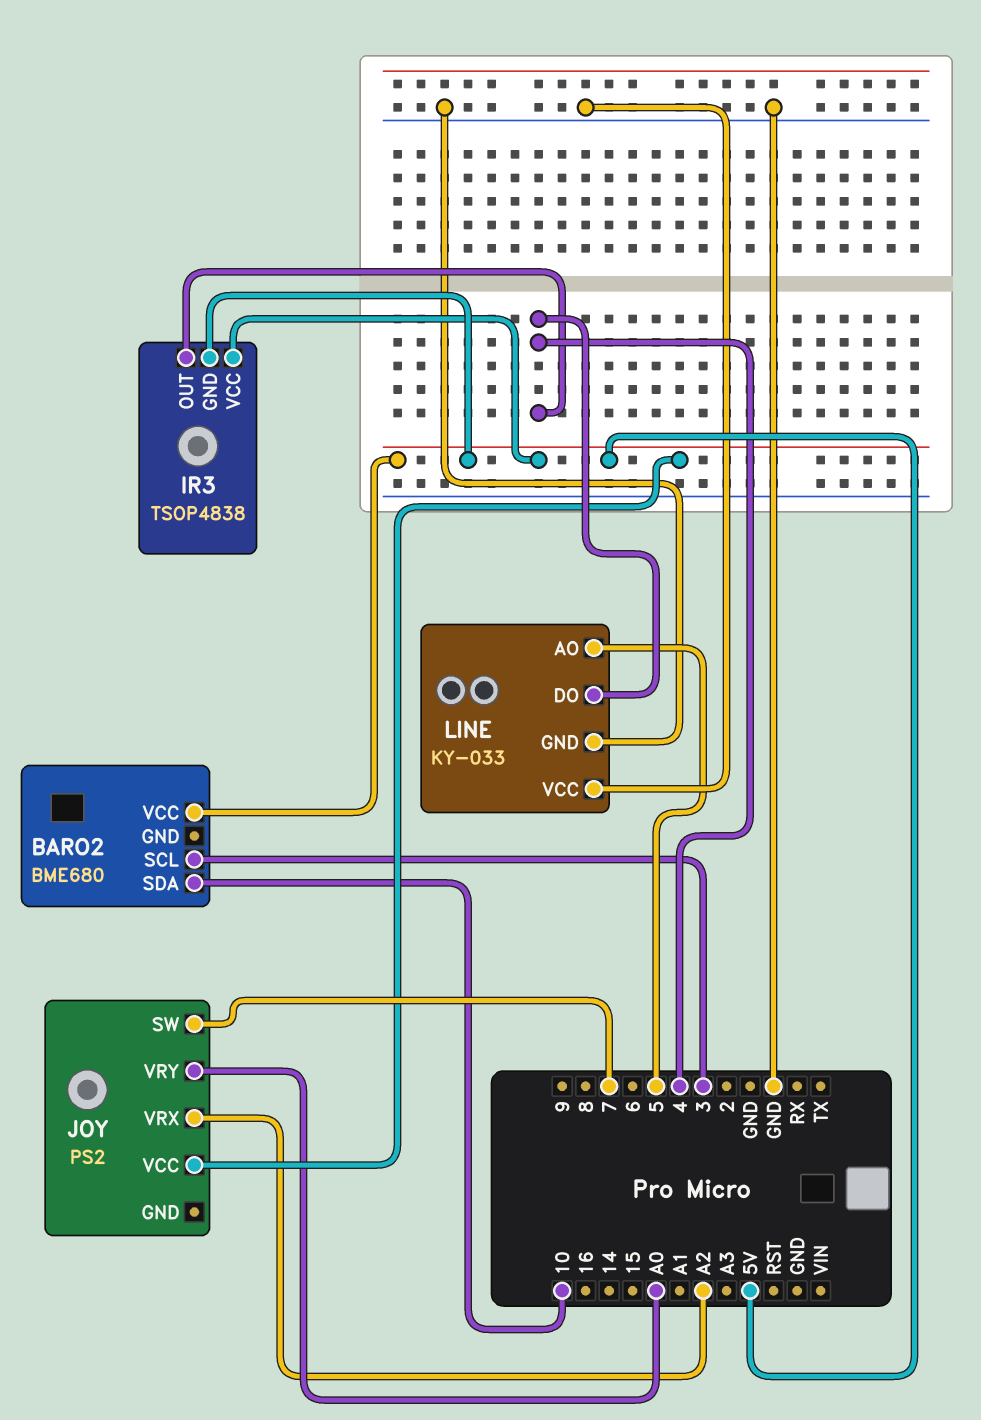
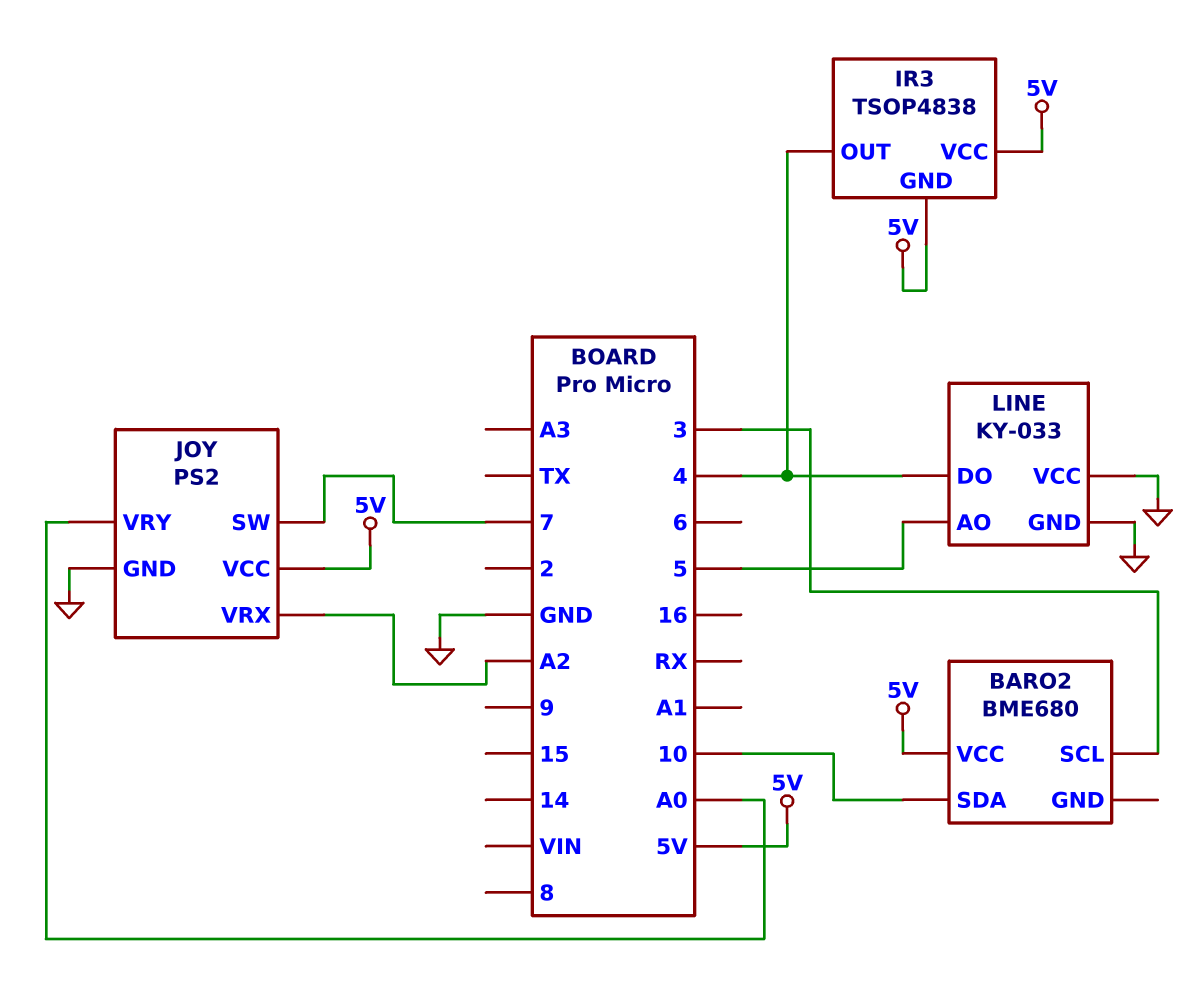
JOY pin GND: none -> GND

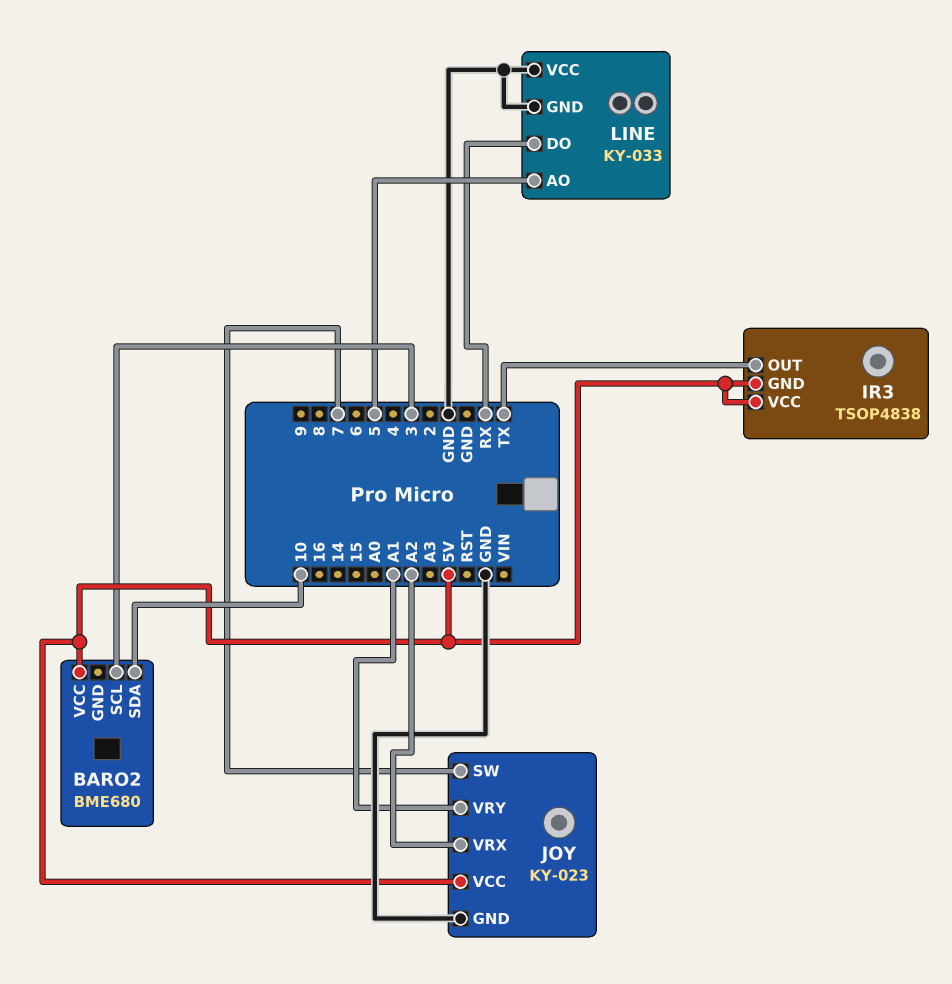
IR3 pin OUT: 4 -> TX
JOY: PS2 -> KY-023
JOY pin VRY: A0 -> A1
LINE pin DO: 4 -> RX

